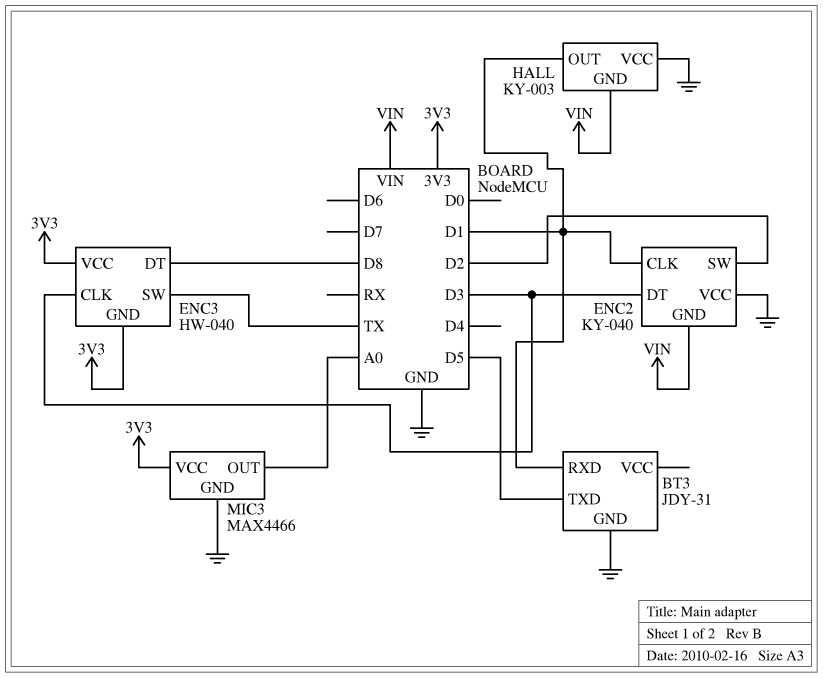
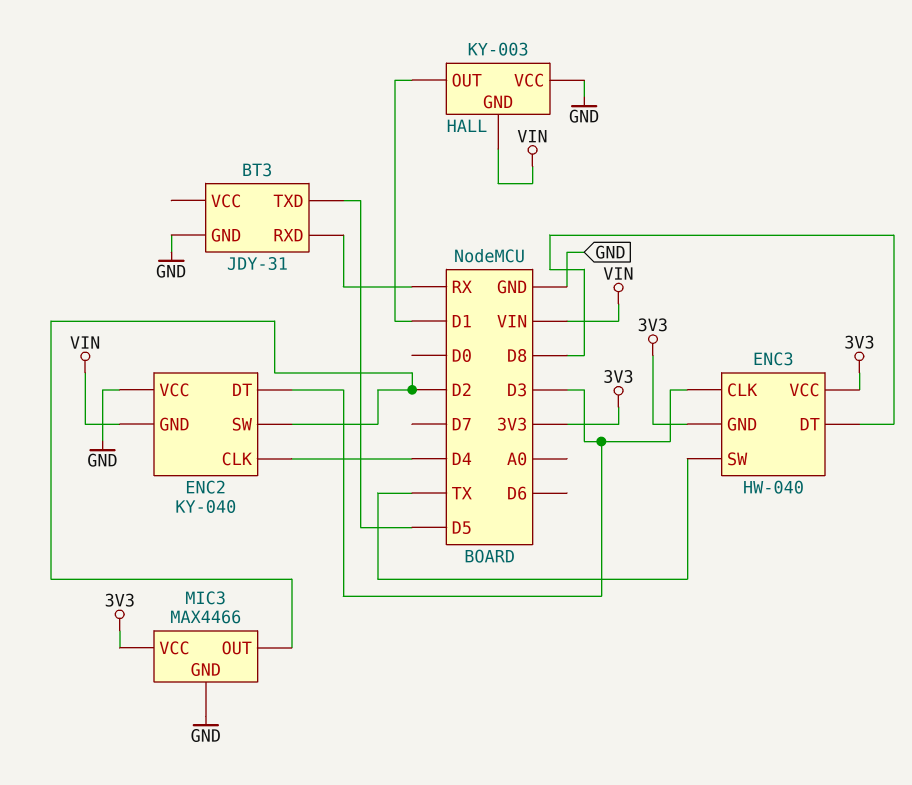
BT3 pin RXD: D1 -> RX
ENC2 pin CLK: D1 -> D4
MIC3 pin OUT: A0 -> D2

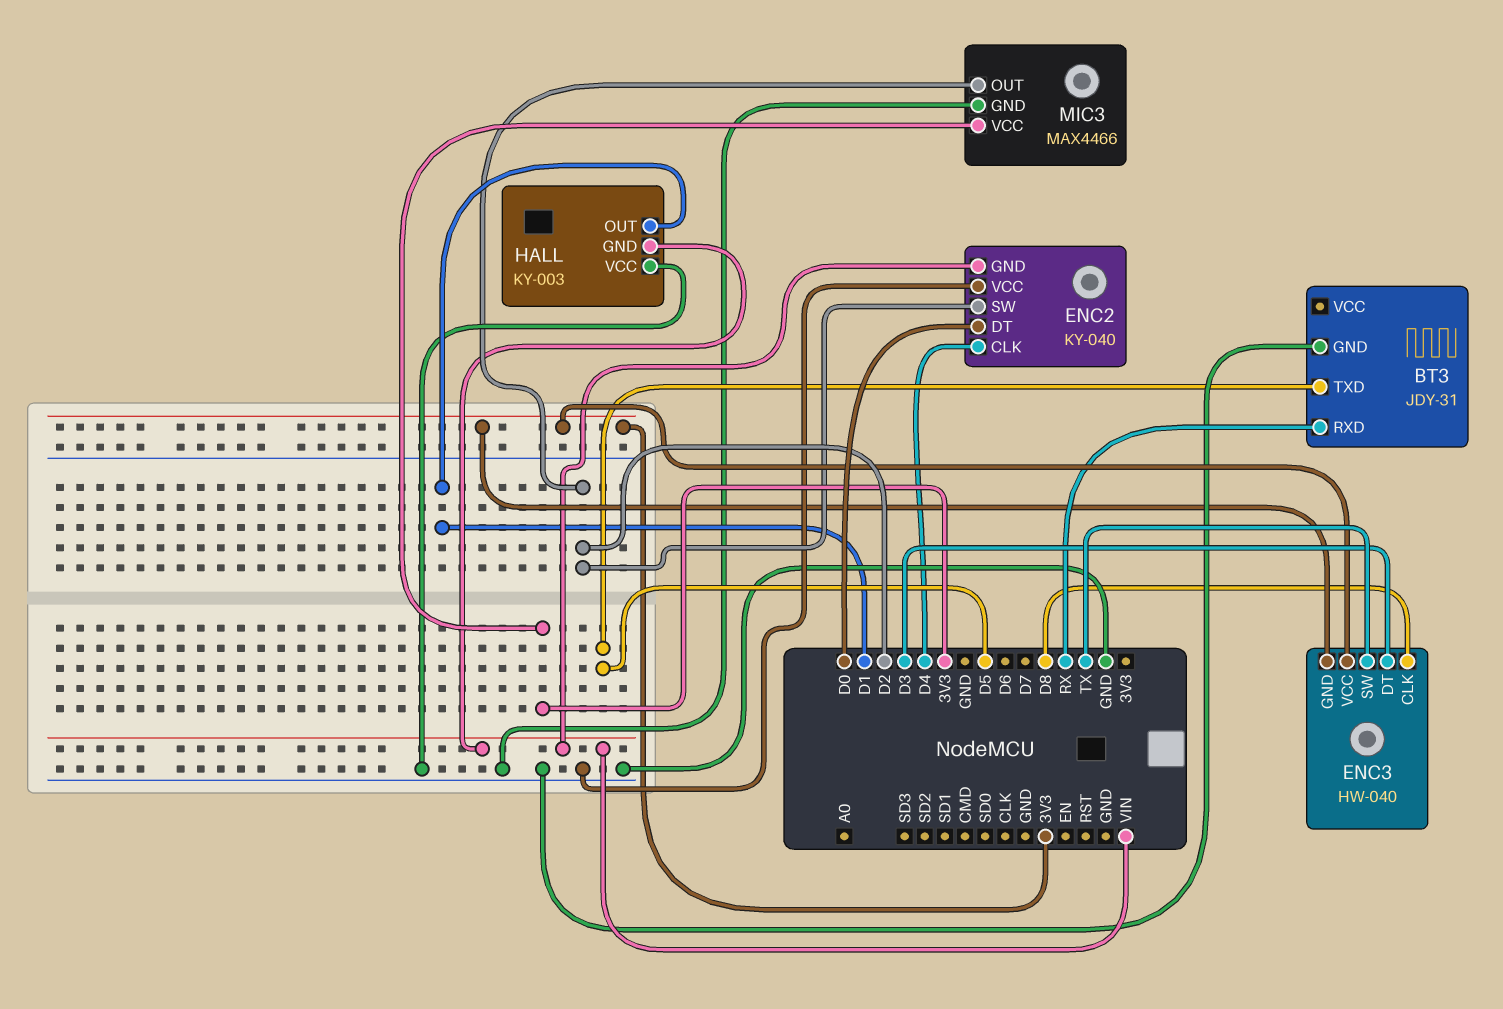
ENC2 pin DT: D3 -> D0
ENC3 pin CLK: D3 -> D8
ENC3 pin DT: D8 -> D3

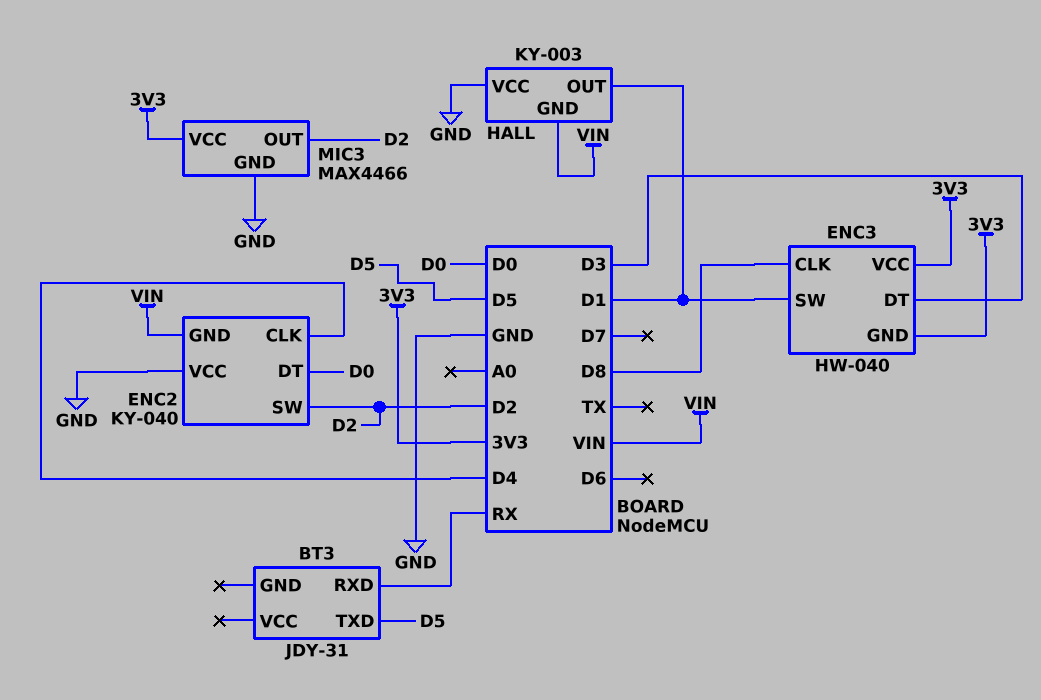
BT3 pin GND: GND -> none
ENC3 pin SW: TX -> D1

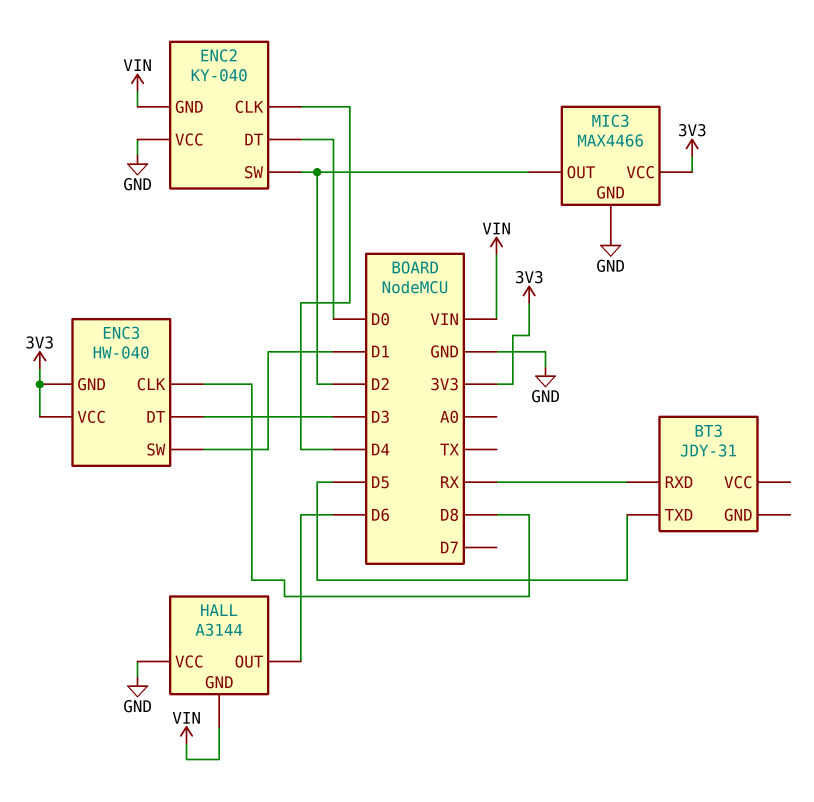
HALL: KY-003 -> A3144
HALL pin OUT: D1 -> D6

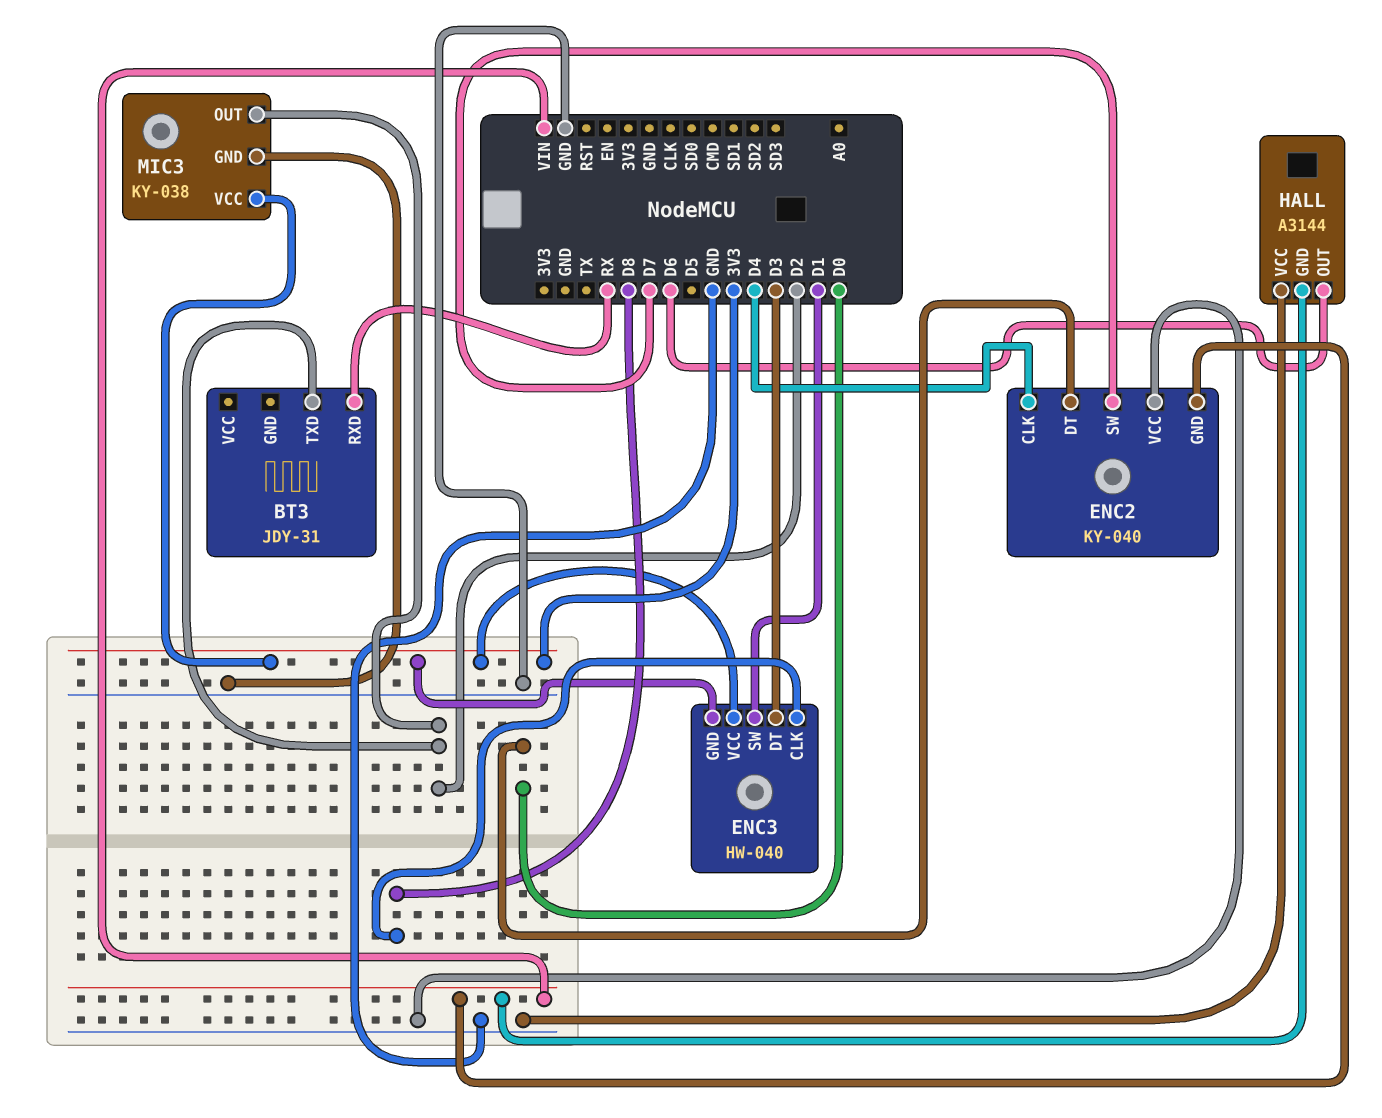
BT3 pin TXD: D5 -> D2
ENC2 pin SW: D2 -> D7
MIC3: MAX4466 -> KY-038

